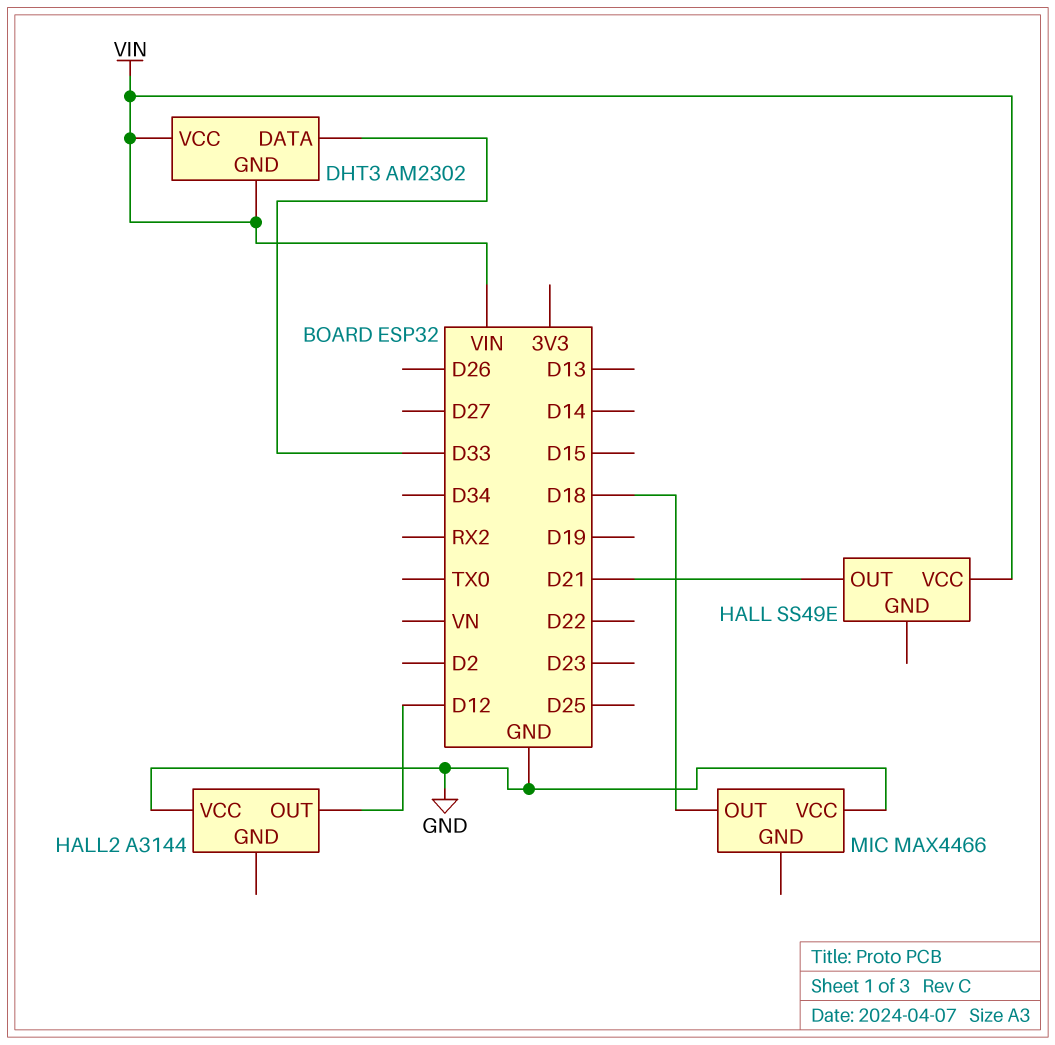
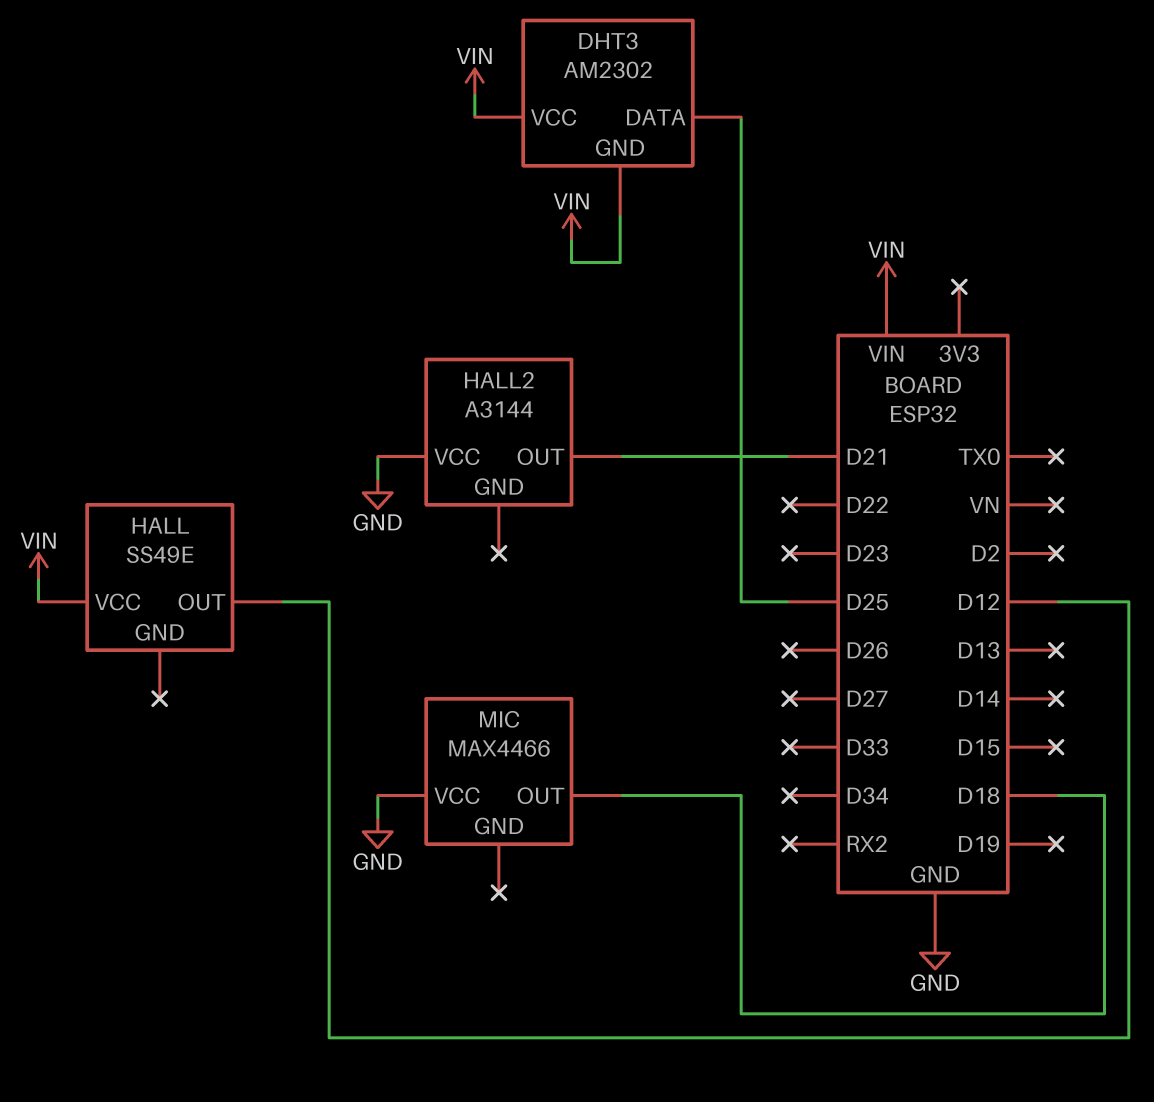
DHT3 pin DATA: D33 -> D25
HALL pin OUT: D21 -> D12
HALL2 pin OUT: D12 -> D21

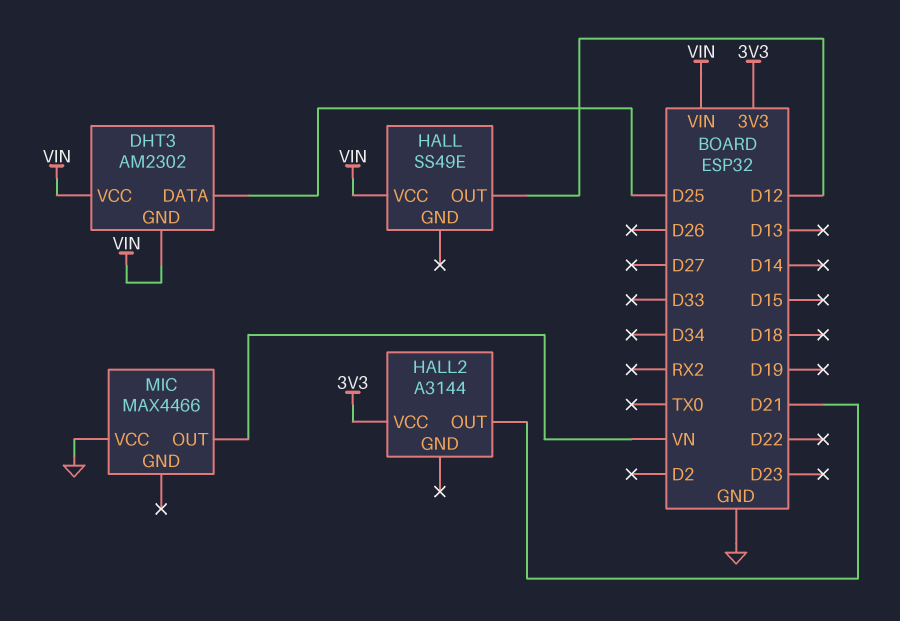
HALL2 pin VCC: GND -> 3V3
MIC pin OUT: D18 -> VN

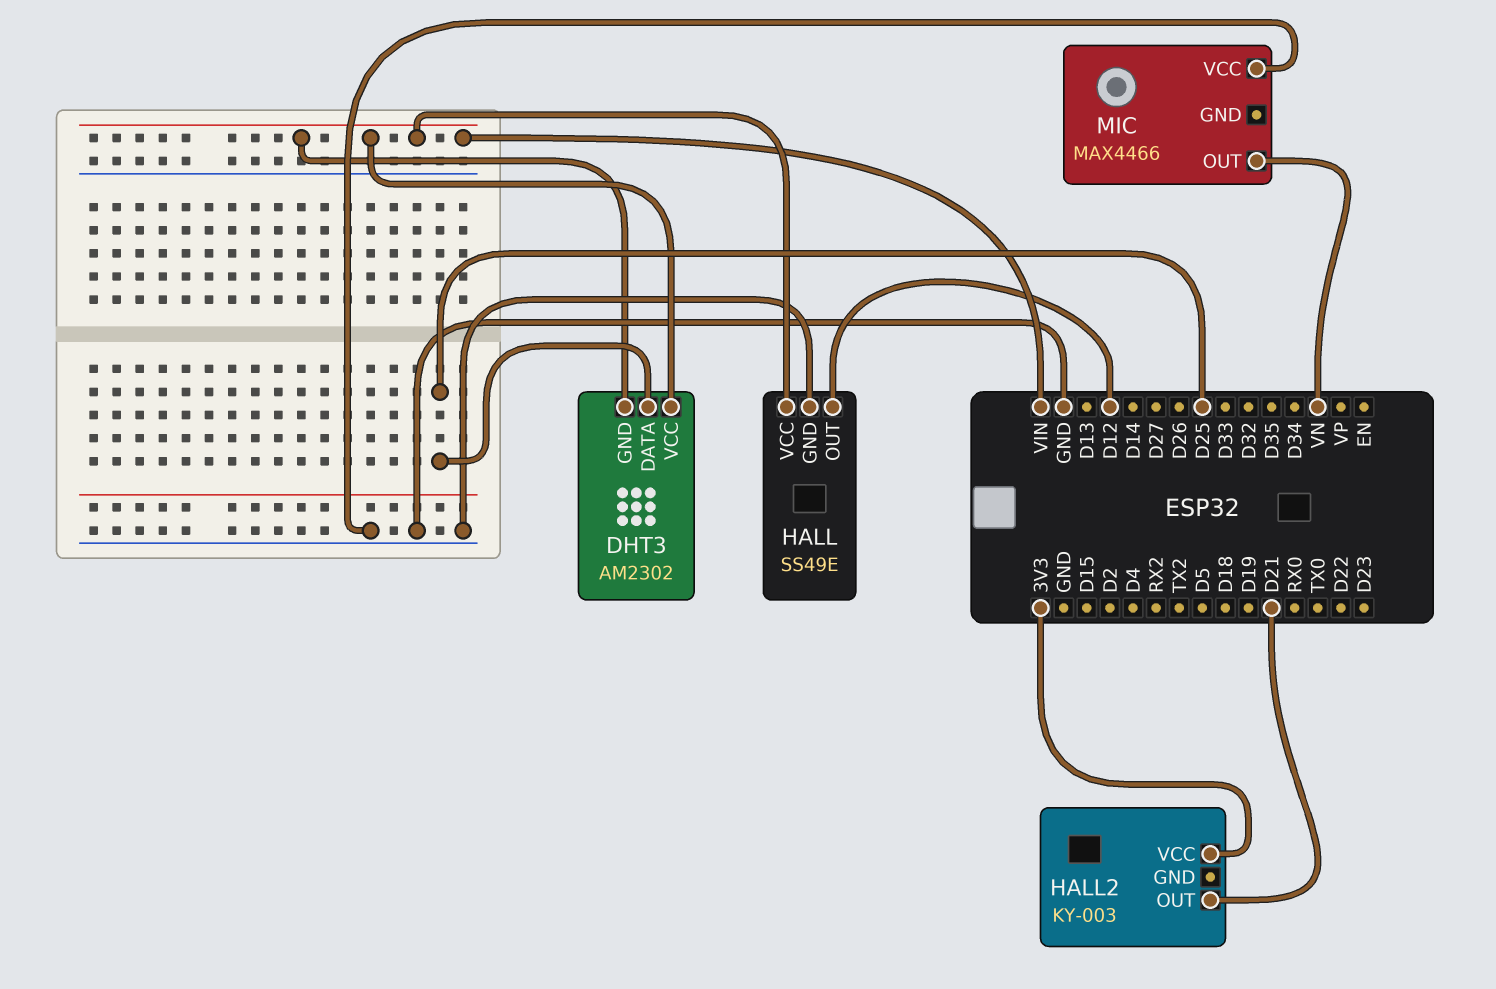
HALL pin GND: none -> GND
HALL2: A3144 -> KY-003

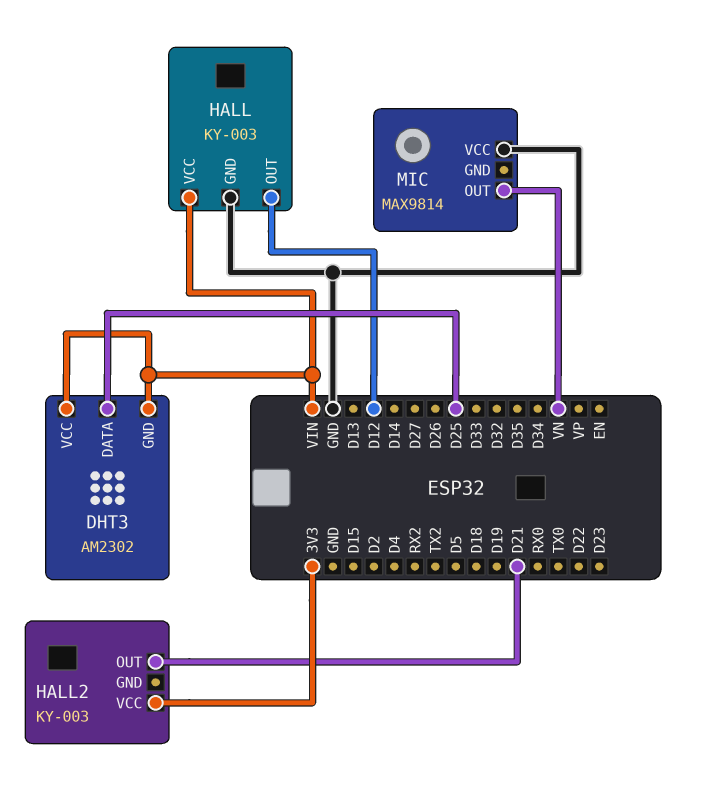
HALL: SS49E -> KY-003
MIC: MAX4466 -> MAX9814

